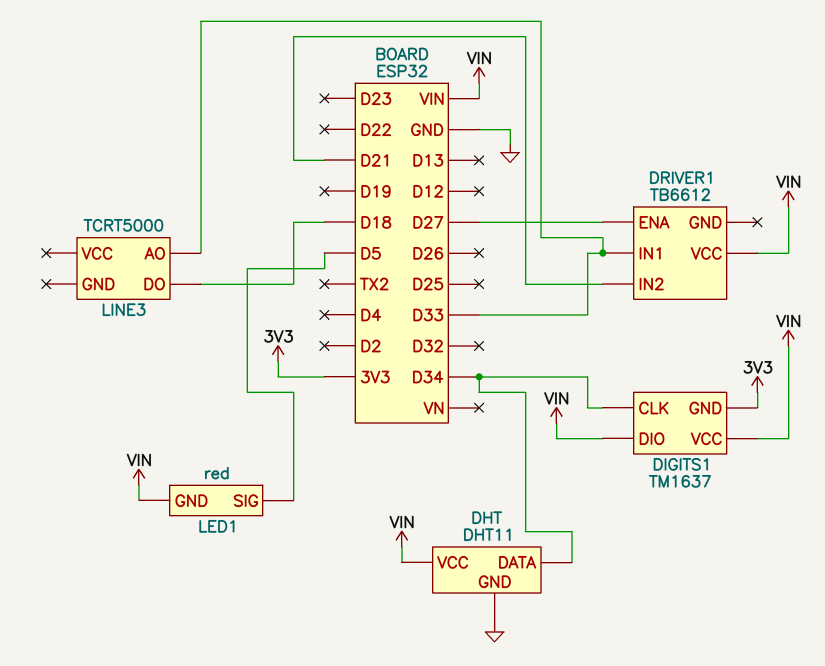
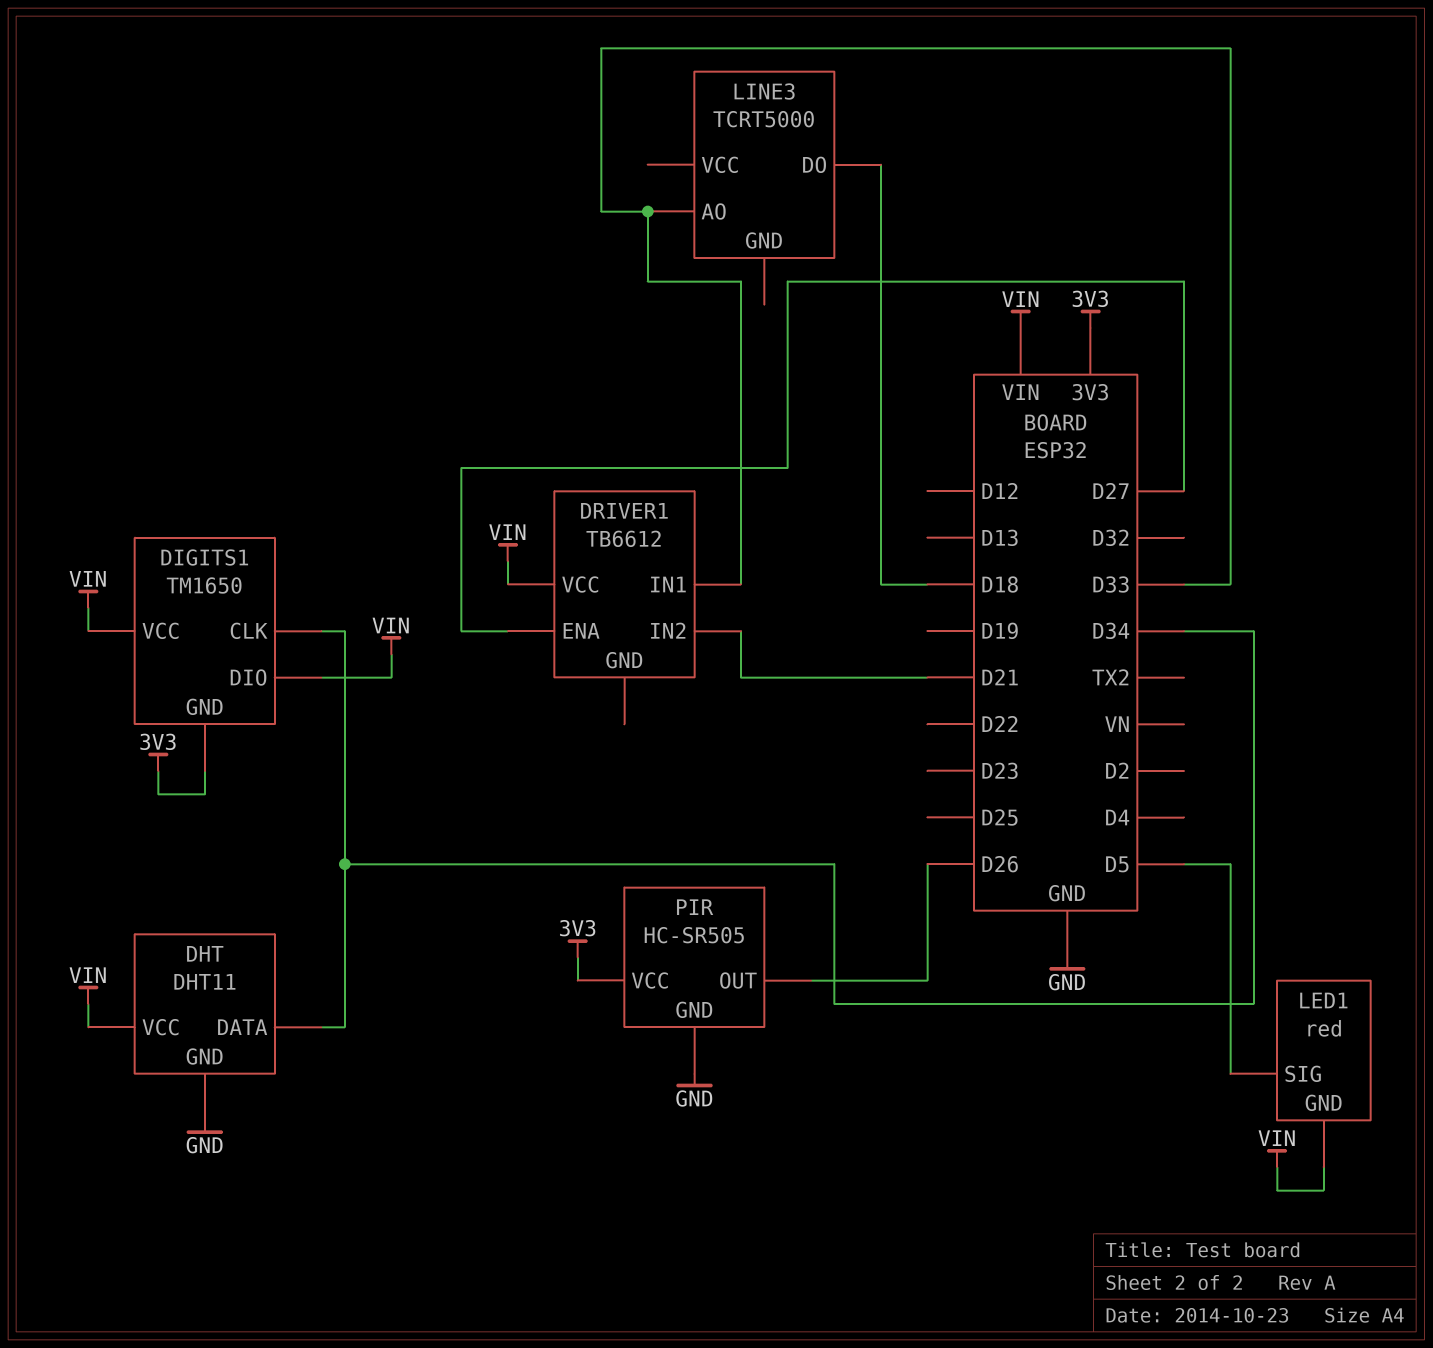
DIGITS1: TM1637 -> TM1650
PIR: none -> HC-SR505
PIR pin GND: none -> GND
PIR pin OUT: none -> D26
PIR pin VCC: none -> 3V3

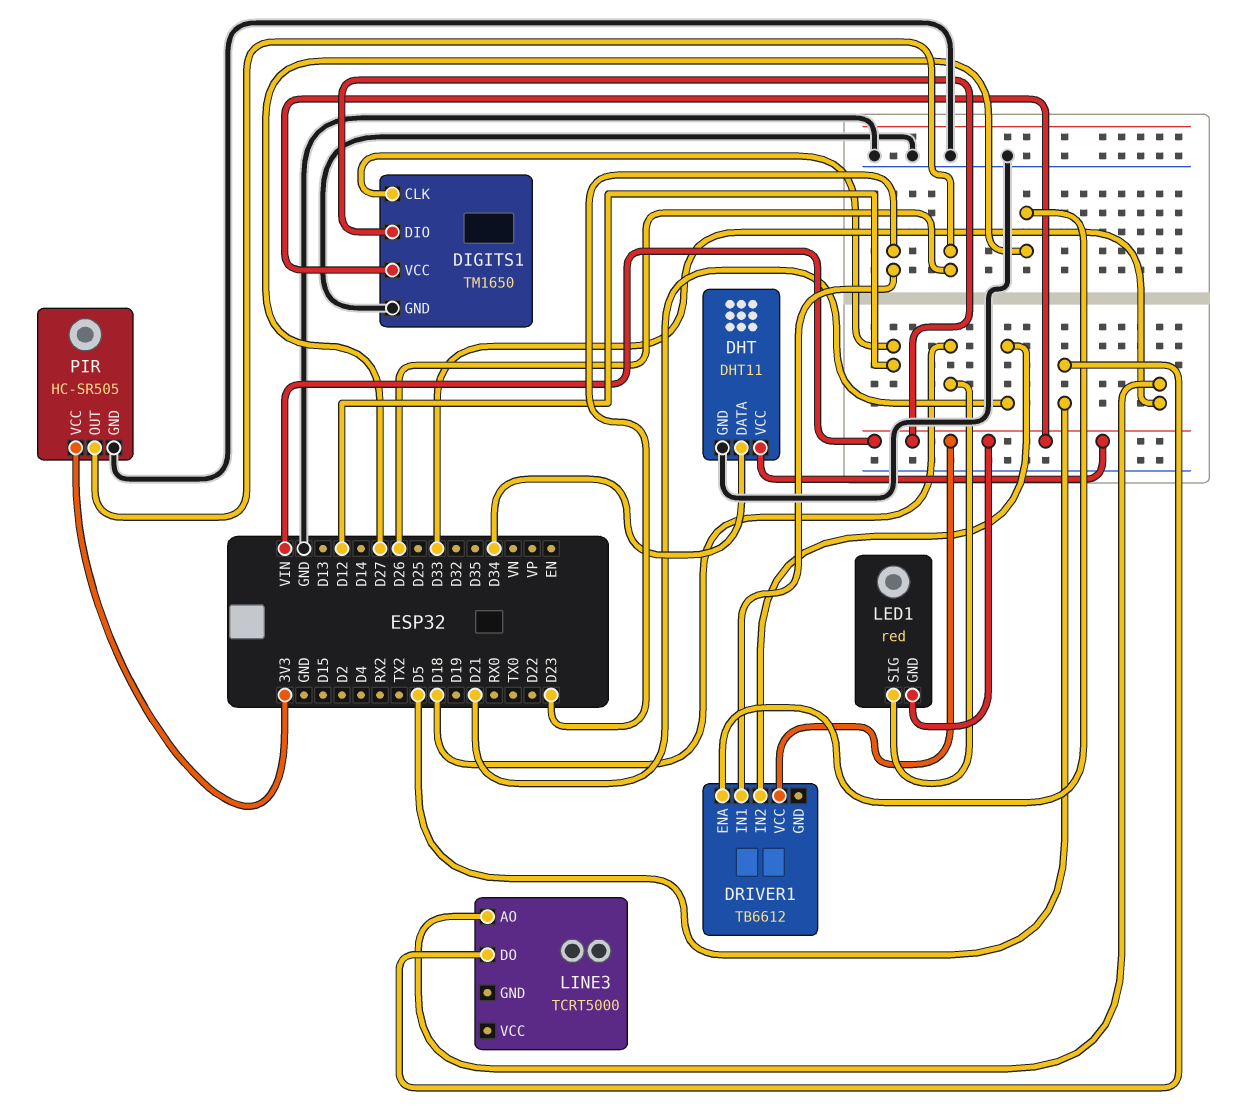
DIGITS1 pin CLK: D34 -> D12
DIGITS1 pin GND: 3V3 -> GND
DRIVER1 pin IN1: D33 -> D23
LED1 pin SIG: D5 -> D18
LINE3 pin DO: D18 -> D5

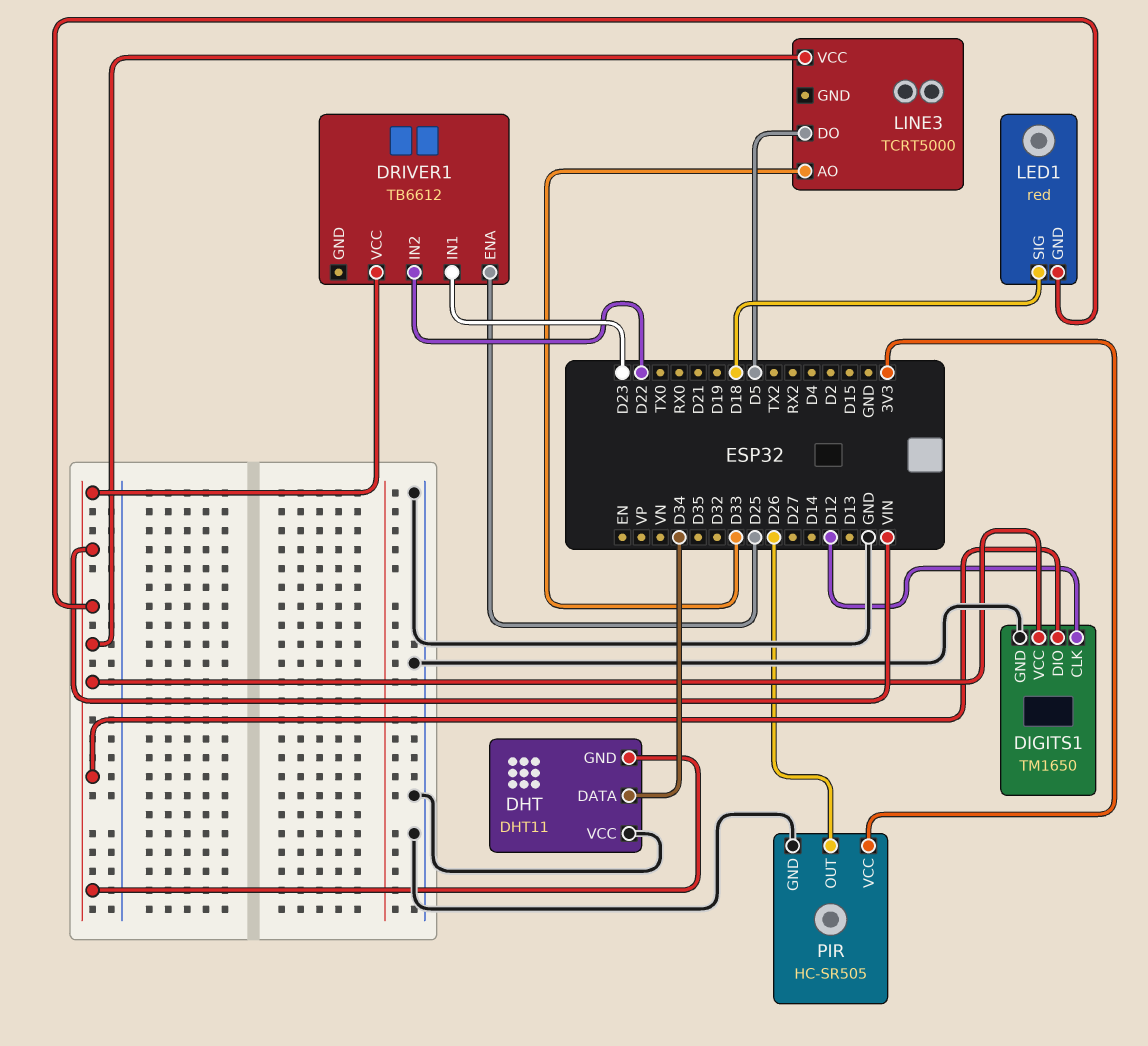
DHT pin GND: GND -> VIN
DHT pin VCC: VIN -> GND
DRIVER1 pin ENA: D27 -> D25
DRIVER1 pin IN2: D21 -> D22
LINE3 pin VCC: none -> VIN

